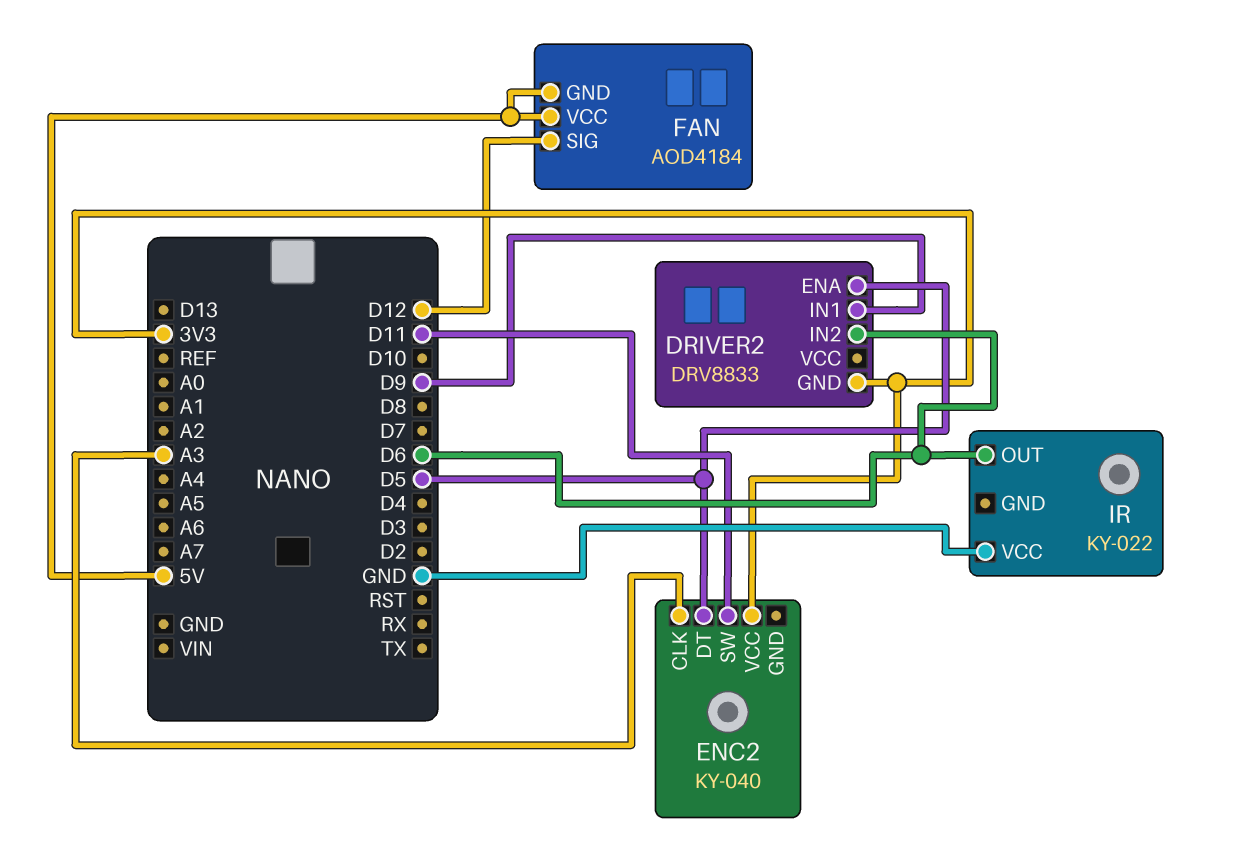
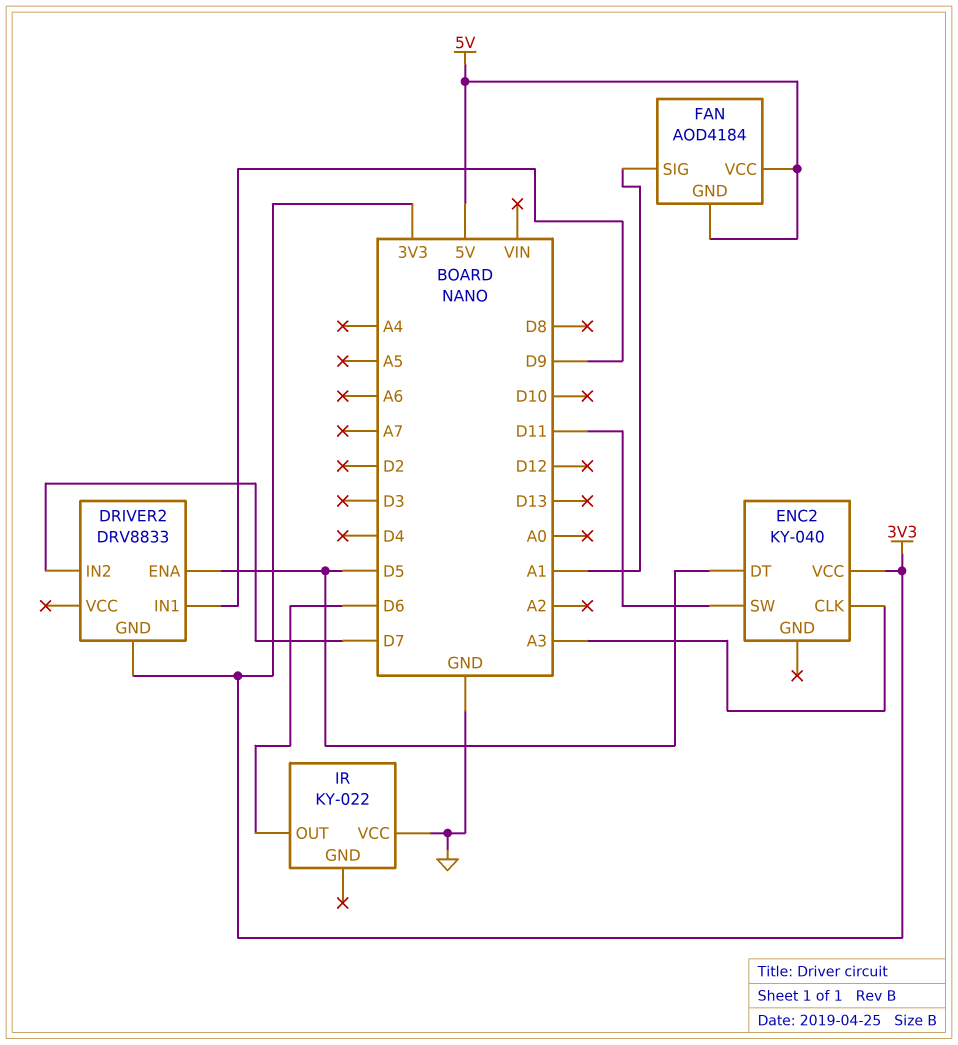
DRIVER2 pin IN2: D6 -> D7
FAN pin SIG: D12 -> A1

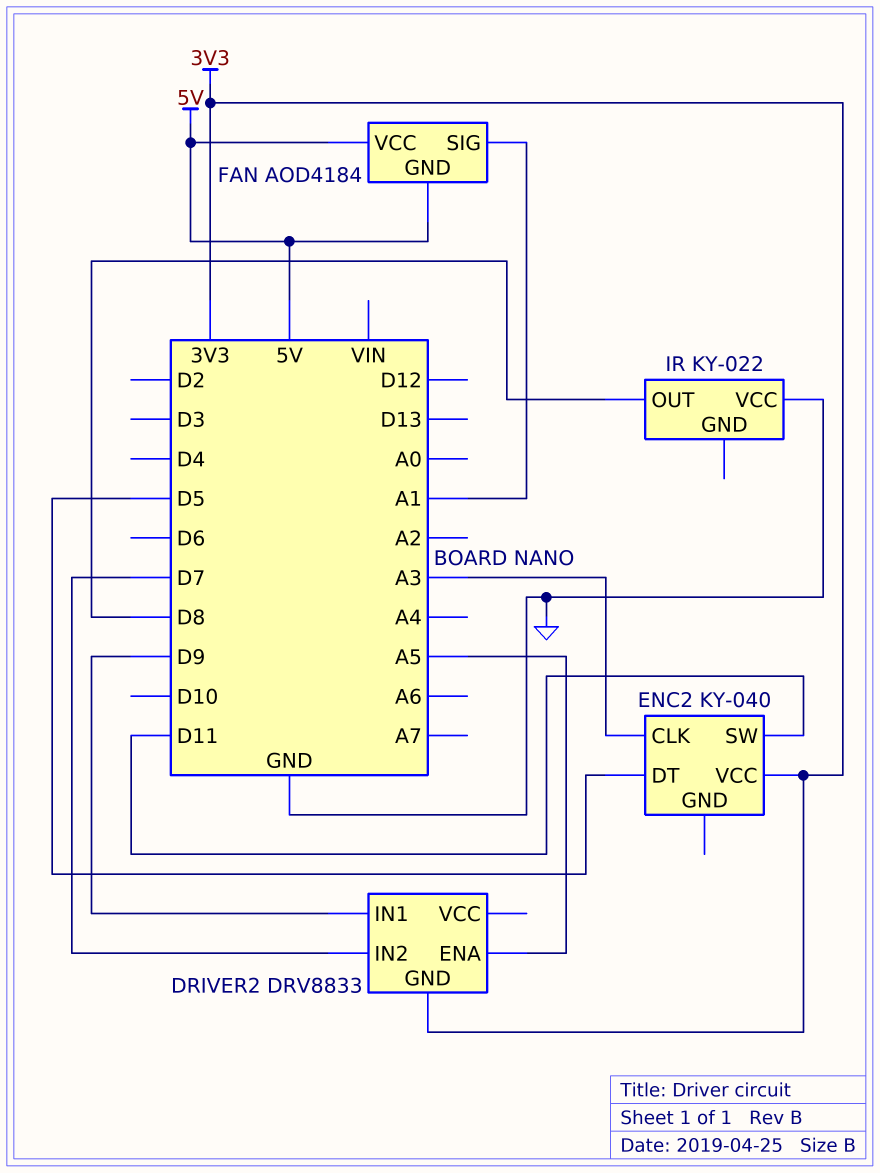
DRIVER2 pin ENA: D5 -> A5
IR pin OUT: D6 -> D8

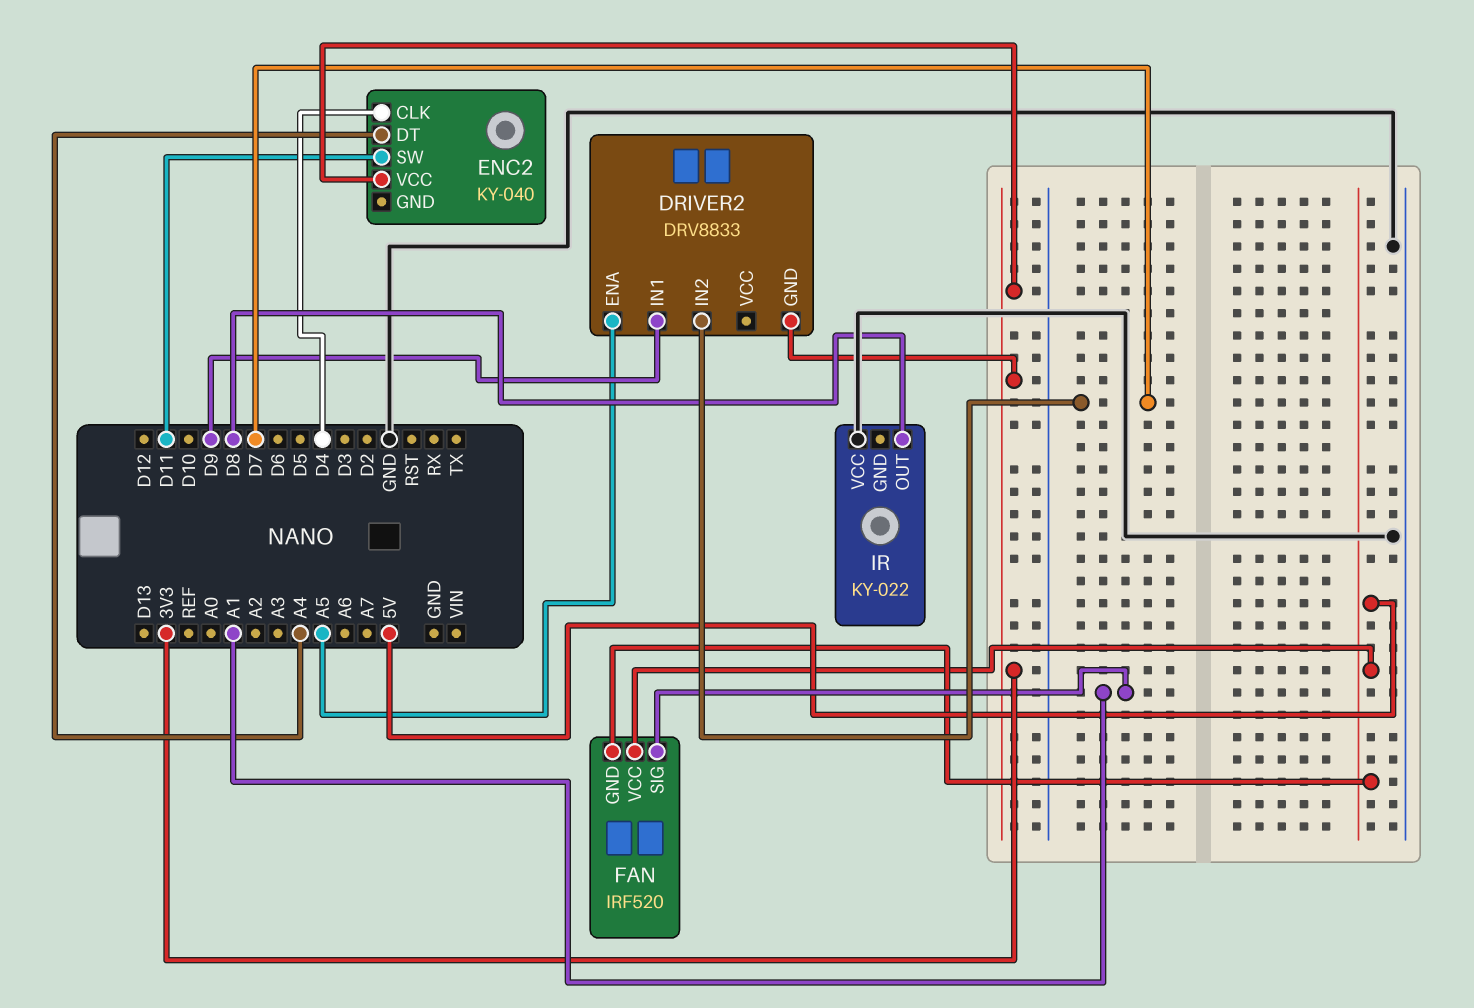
ENC2 pin CLK: A3 -> D4
ENC2 pin DT: D5 -> A4
FAN: AOD4184 -> IRF520

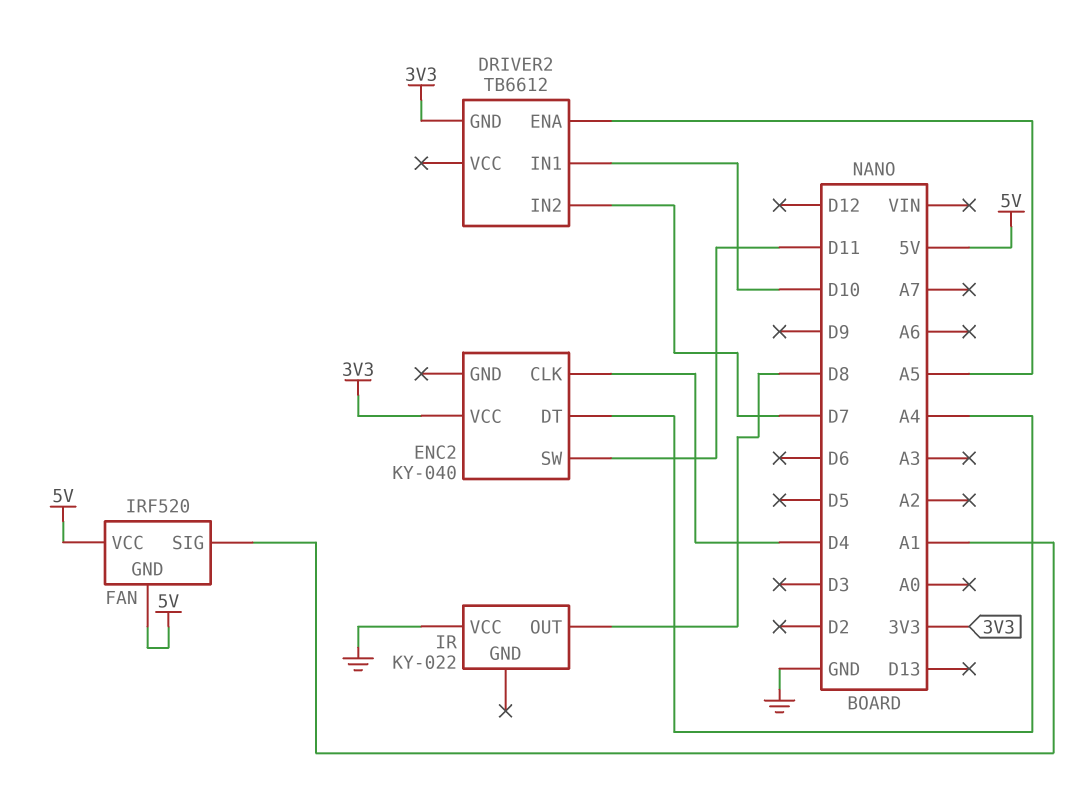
DRIVER2: DRV8833 -> TB6612
DRIVER2 pin IN1: D9 -> D10

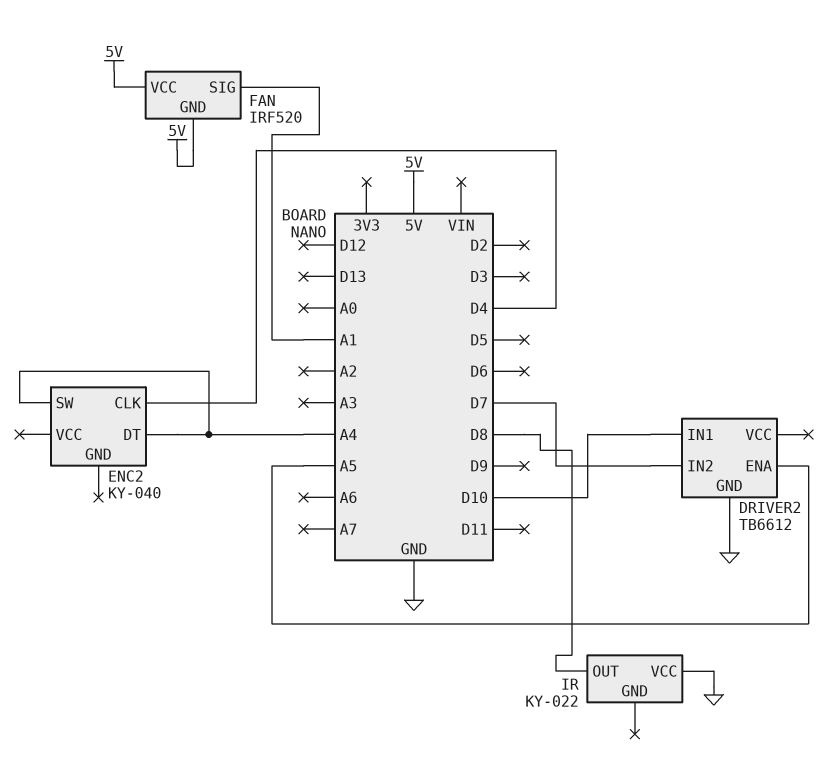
DRIVER2 pin GND: 3V3 -> GND
ENC2 pin SW: D11 -> A4
ENC2 pin VCC: 3V3 -> none

